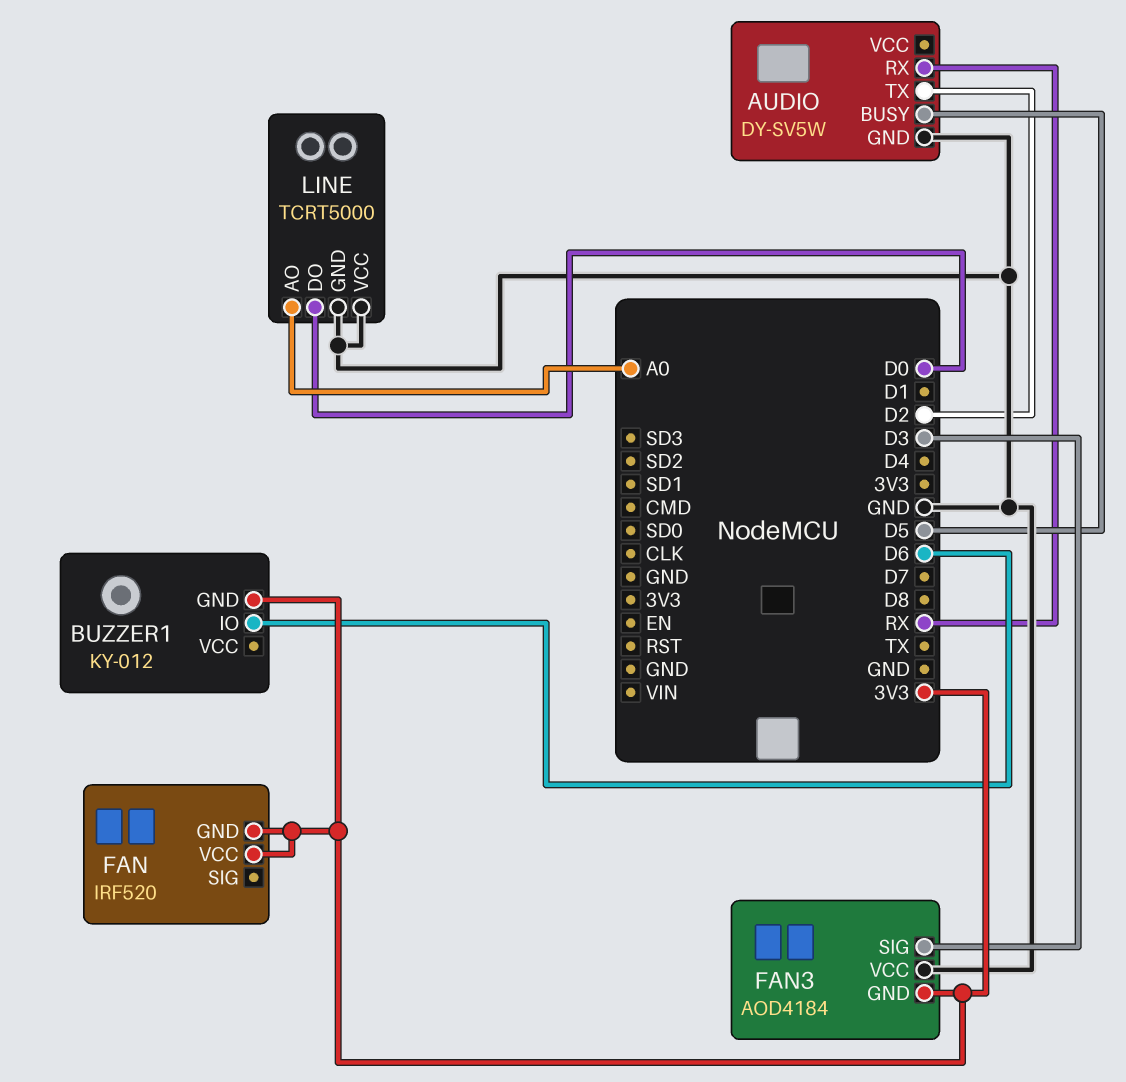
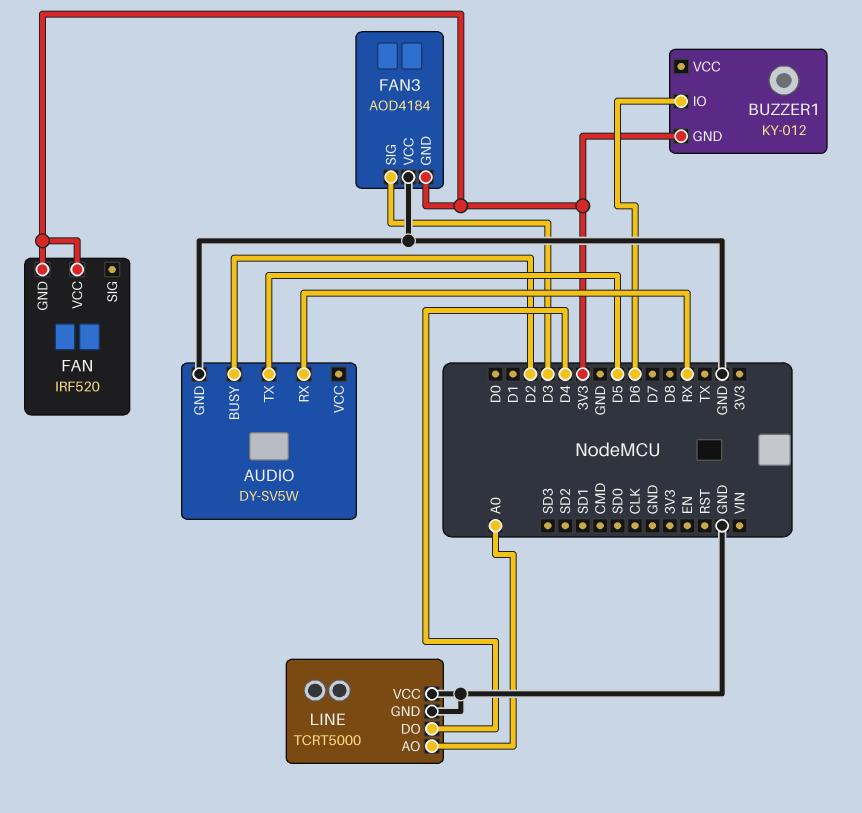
AUDIO pin BUSY: D5 -> D2
AUDIO pin TX: D2 -> D5
LINE pin DO: D0 -> D4

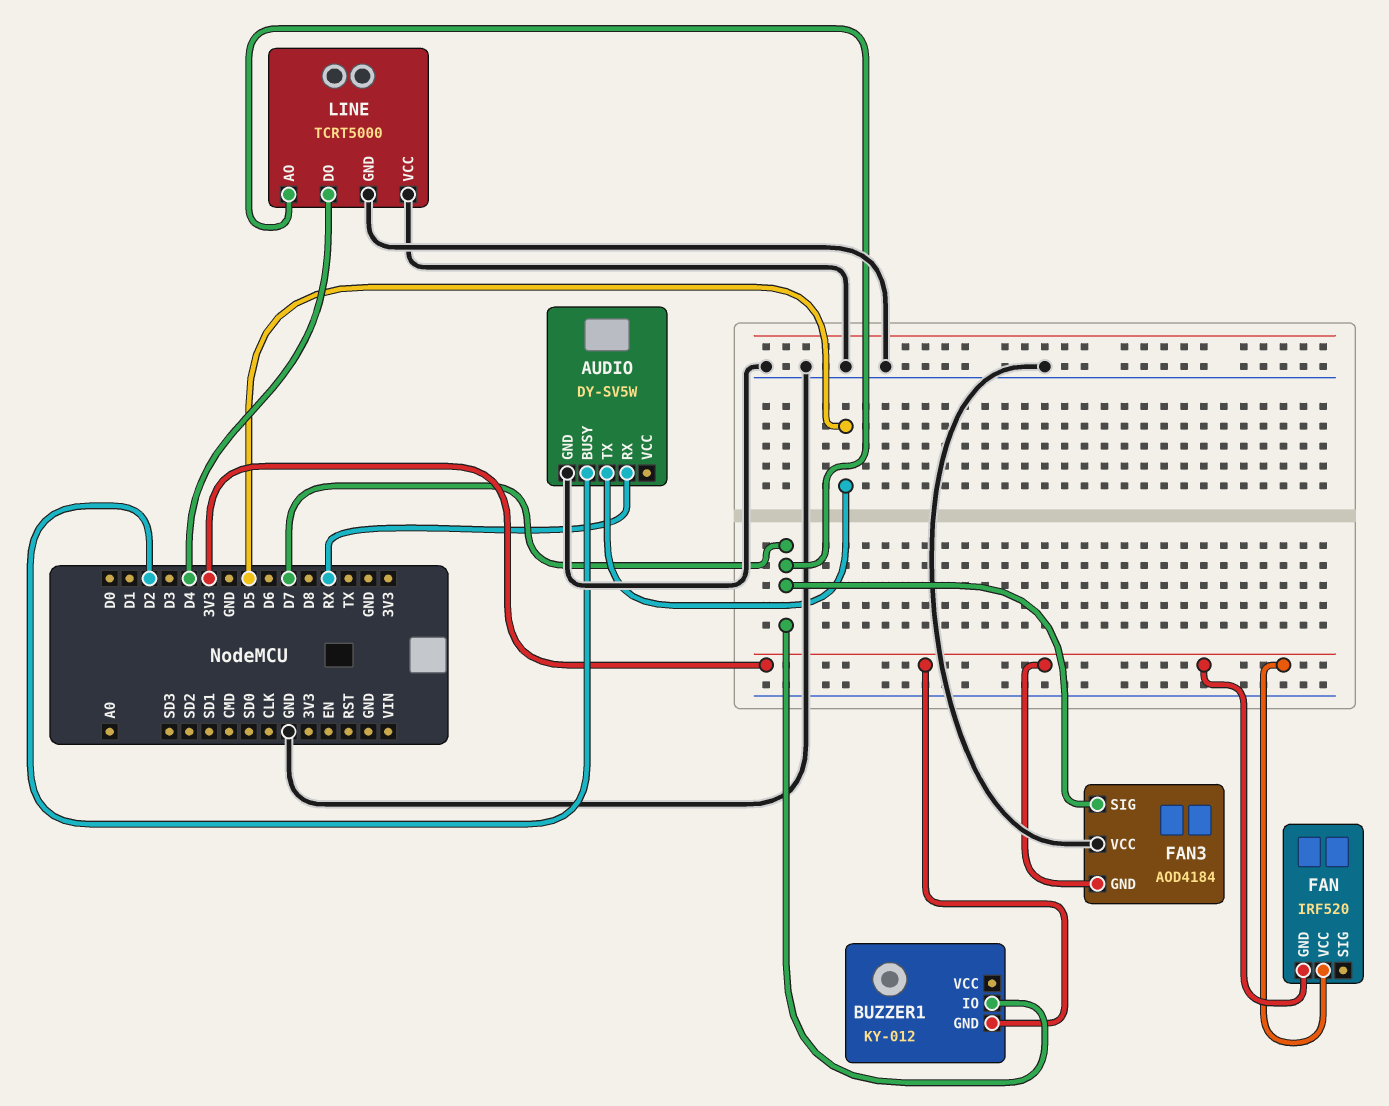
BUZZER1 pin IO: D6 -> D7
FAN3 pin SIG: D3 -> D7
LINE pin AO: A0 -> D7

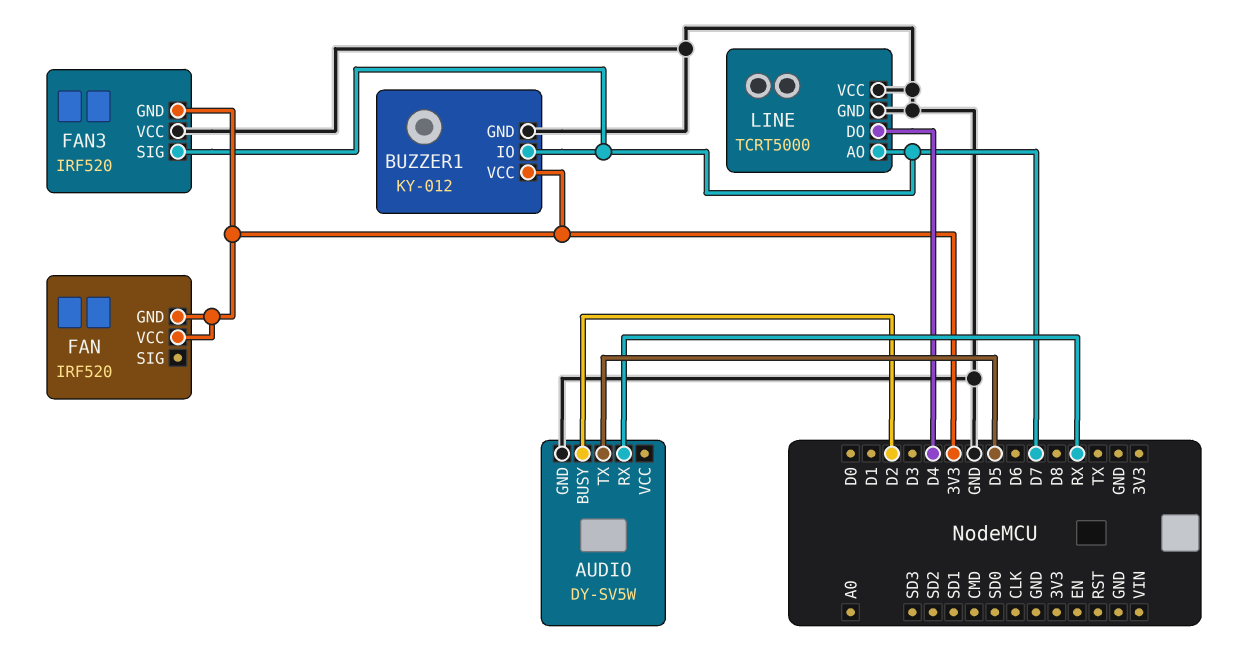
BUZZER1 pin GND: 3V3 -> GND
BUZZER1 pin VCC: none -> 3V3
FAN3: AOD4184 -> IRF520

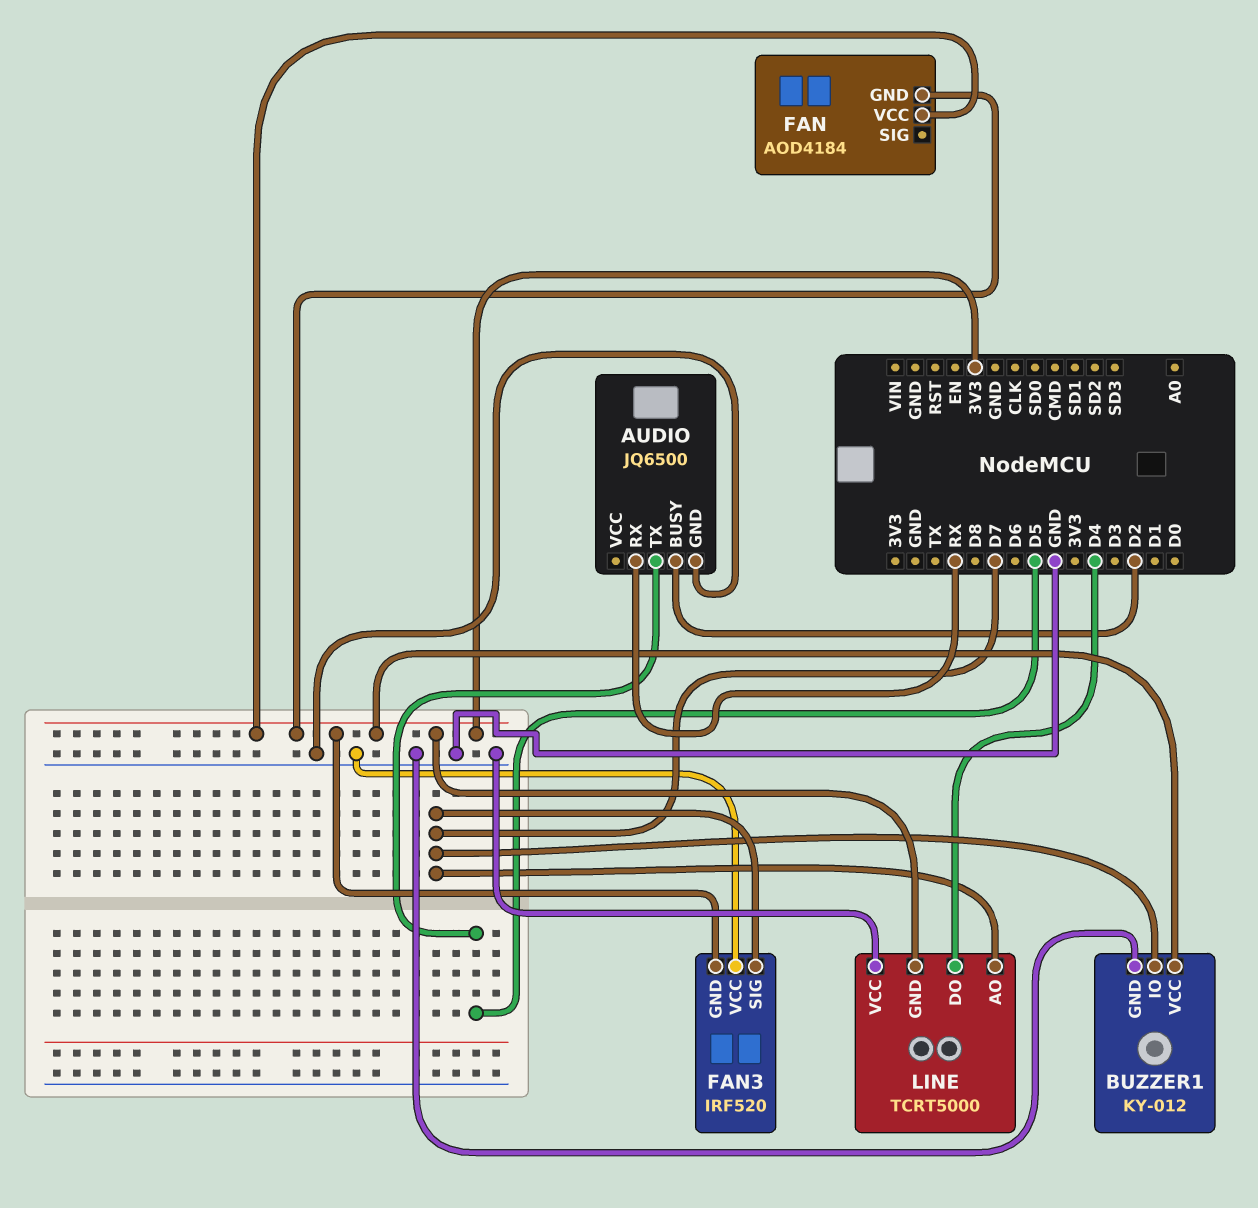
AUDIO: DY-SV5W -> JQ6500
FAN: IRF520 -> AOD4184
LINE pin GND: GND -> 3V3

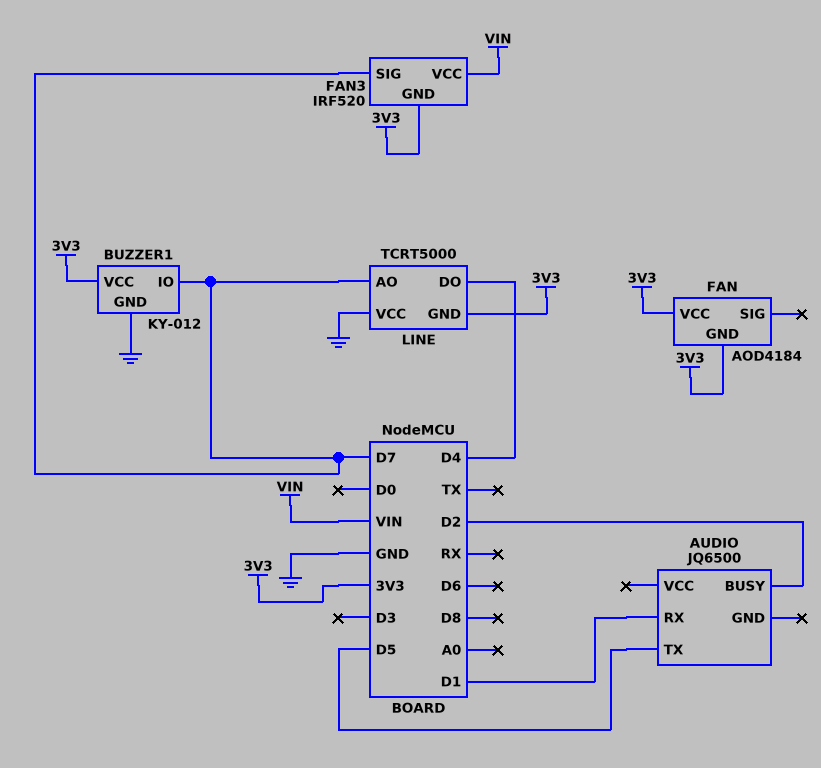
AUDIO pin GND: GND -> none
AUDIO pin RX: RX -> D1
FAN3 pin VCC: GND -> VIN

